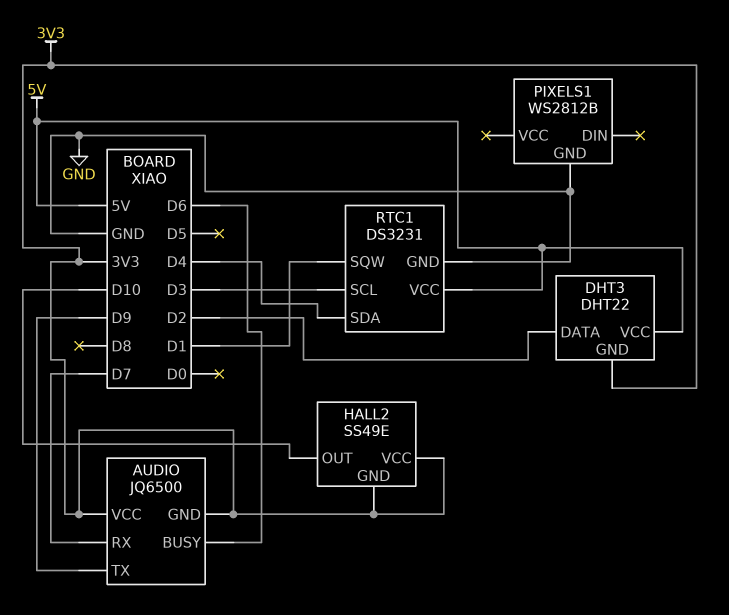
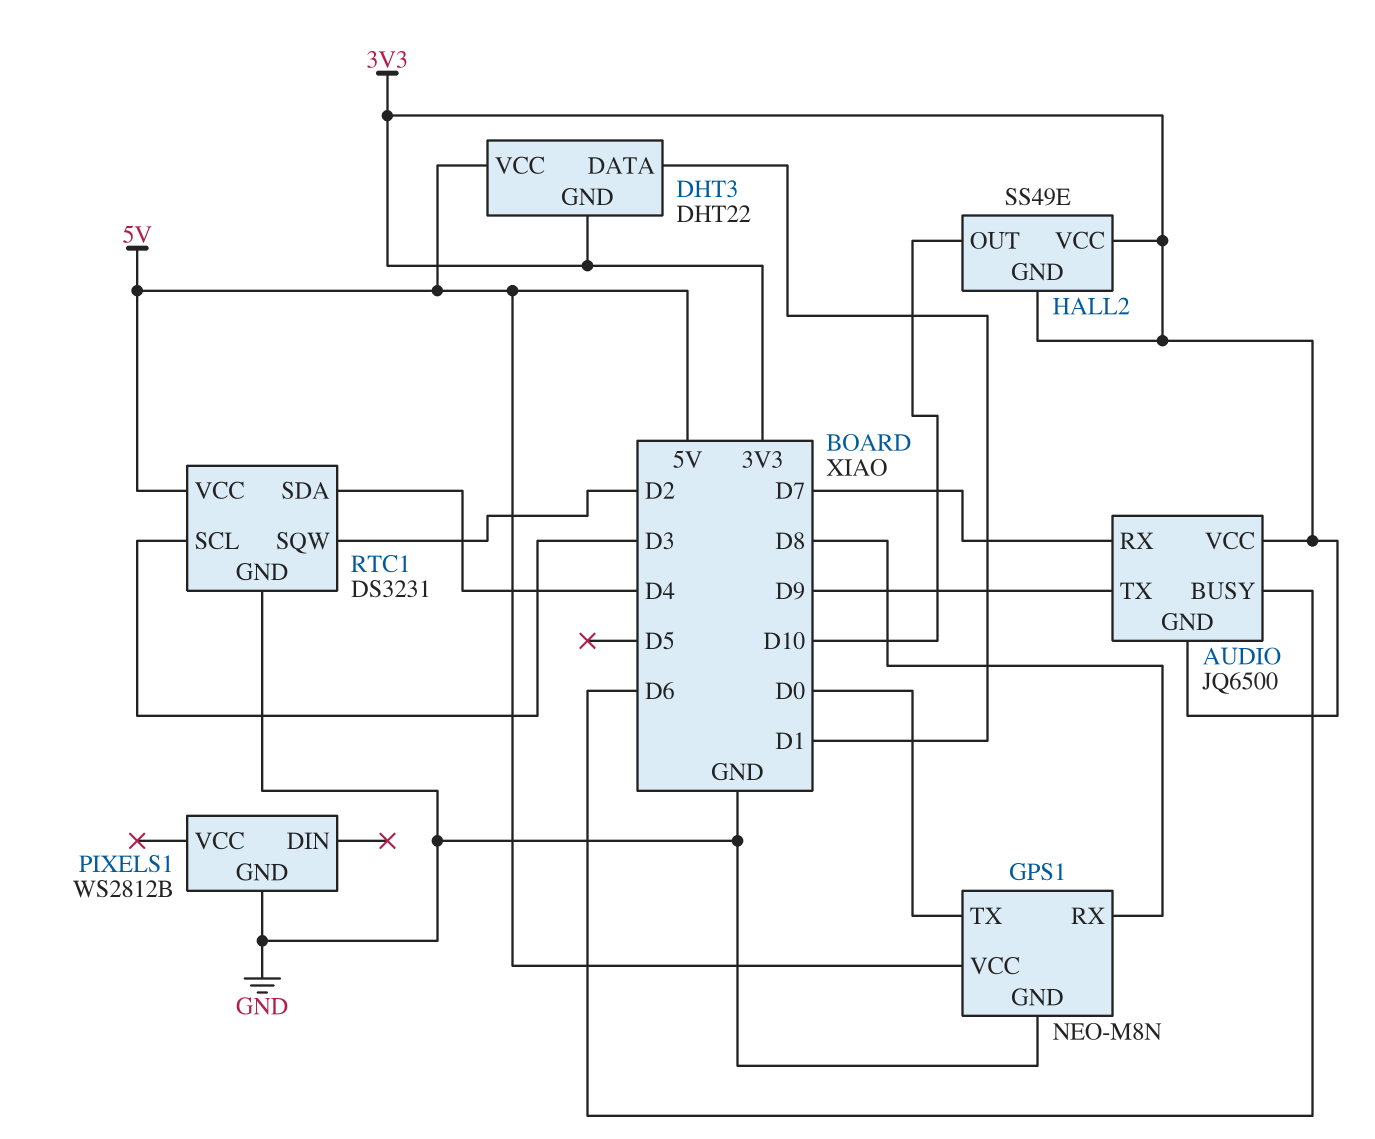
DHT3 pin DATA: D2 -> D1
GPS1: none -> NEO-M8N
GPS1 pin GND: none -> GND
GPS1 pin RX: none -> D8
GPS1 pin TX: none -> D0
GPS1 pin VCC: none -> 5V
RTC1 pin SQW: D1 -> D2

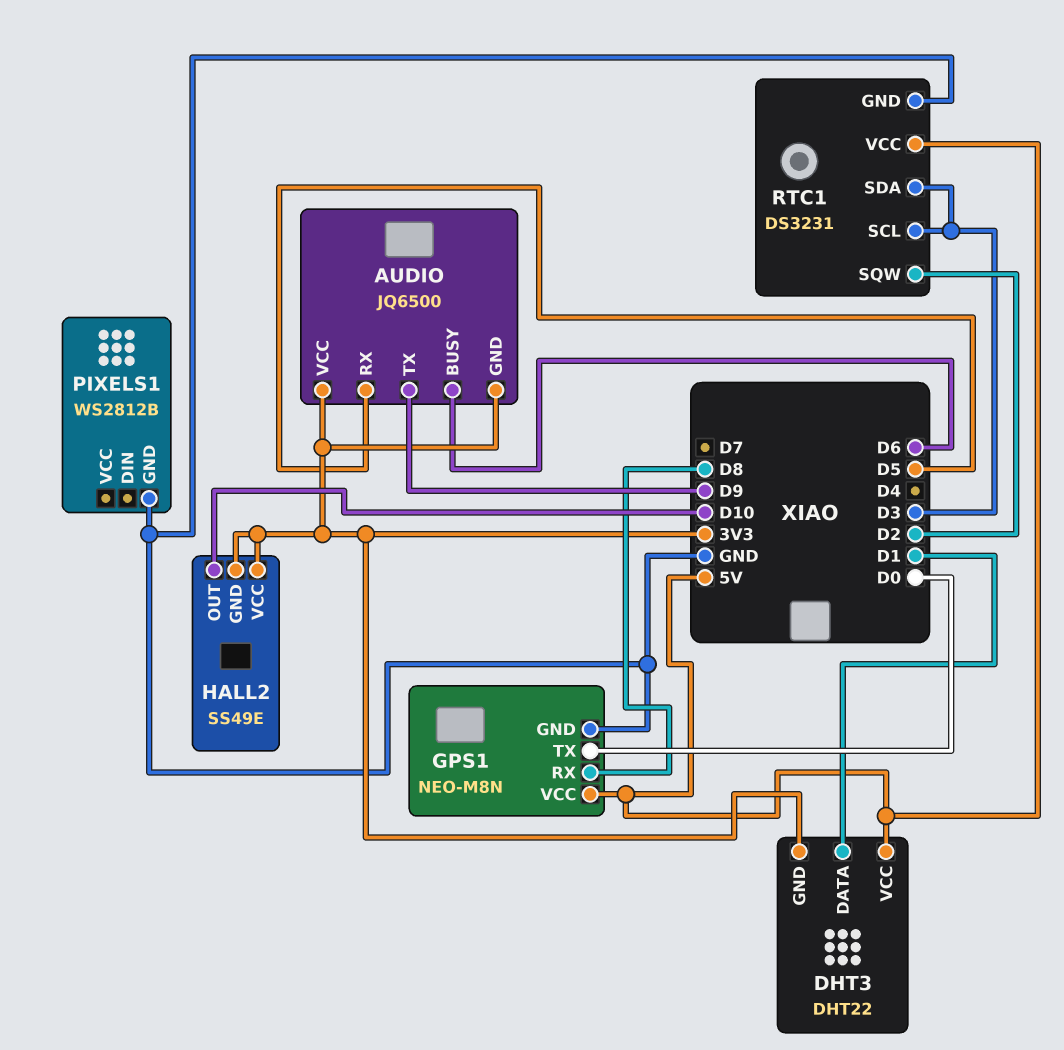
AUDIO pin RX: D7 -> D5
RTC1 pin SDA: D4 -> D3

